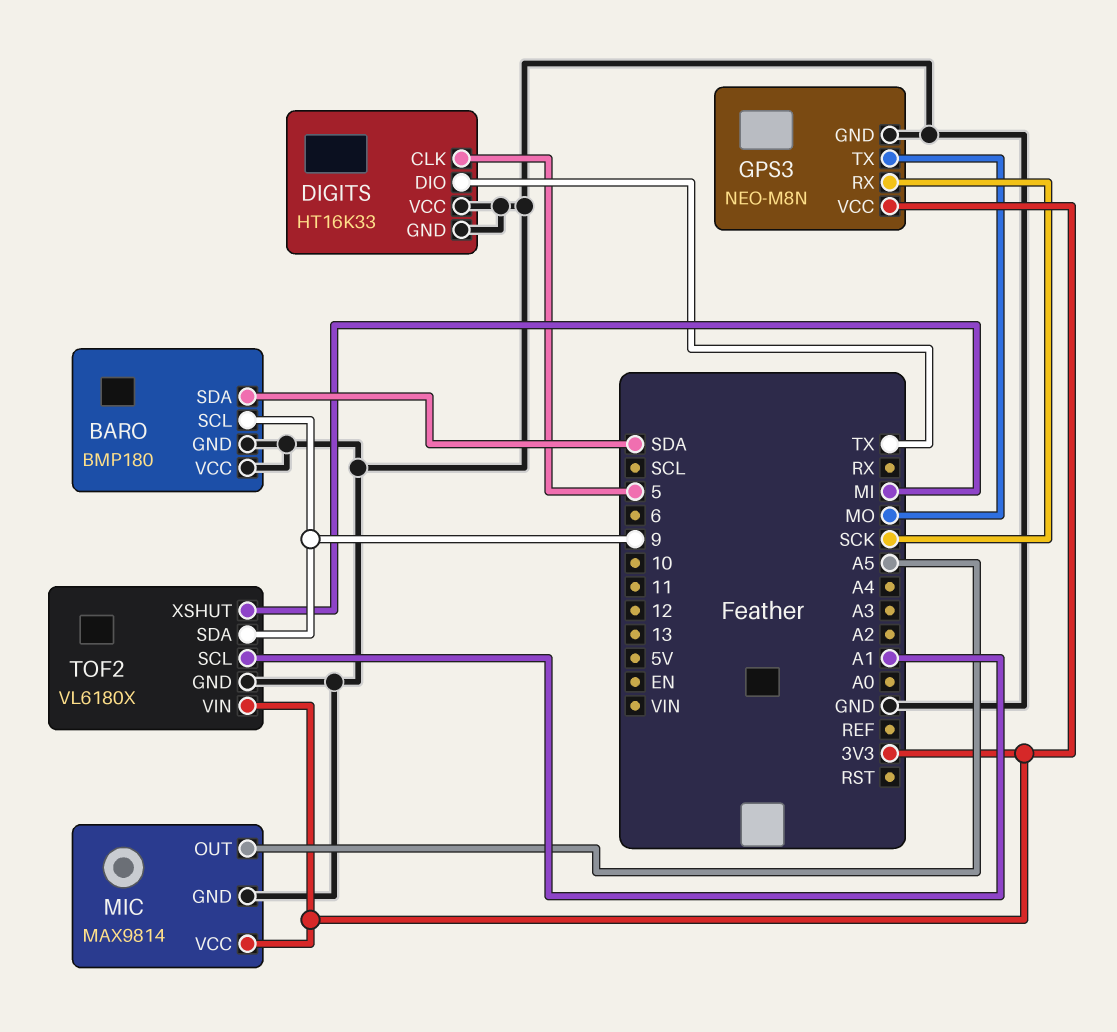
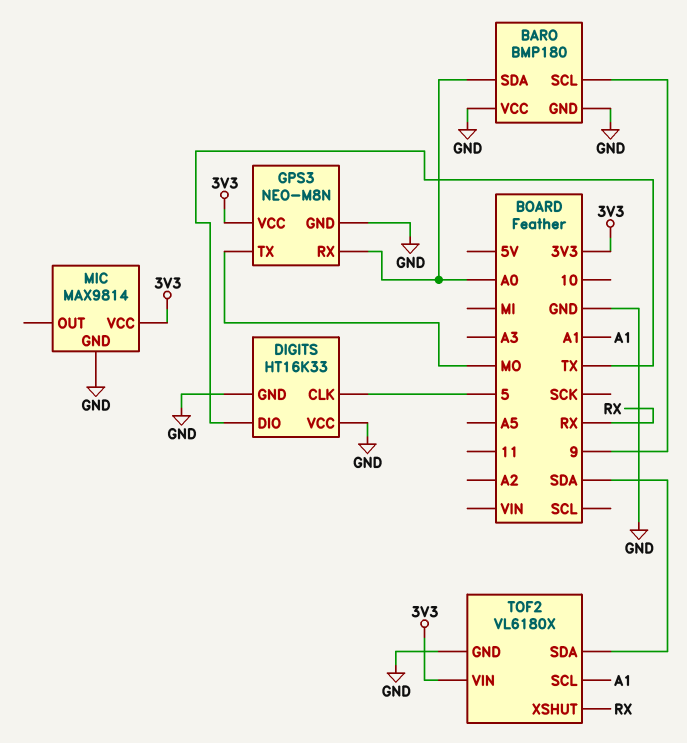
BARO pin SDA: SDA -> A0
GPS3 pin RX: SCK -> A0
MIC pin OUT: A5 -> none
TOF2 pin SDA: 9 -> SDA
TOF2 pin XSHUT: MI -> RX

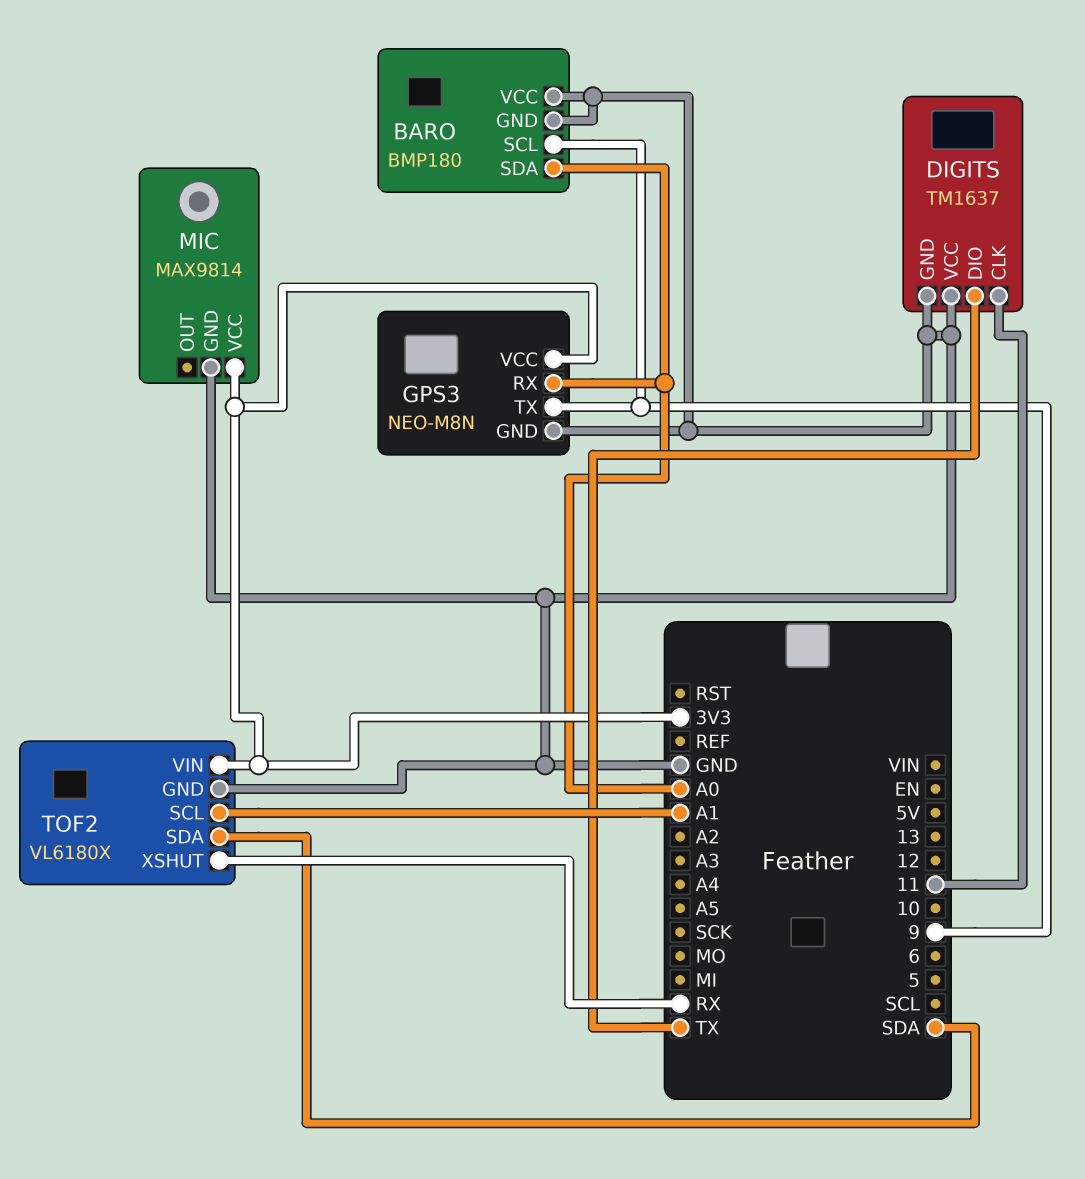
DIGITS: HT16K33 -> TM1637
DIGITS pin CLK: 5 -> 11
GPS3 pin TX: MO -> 9

